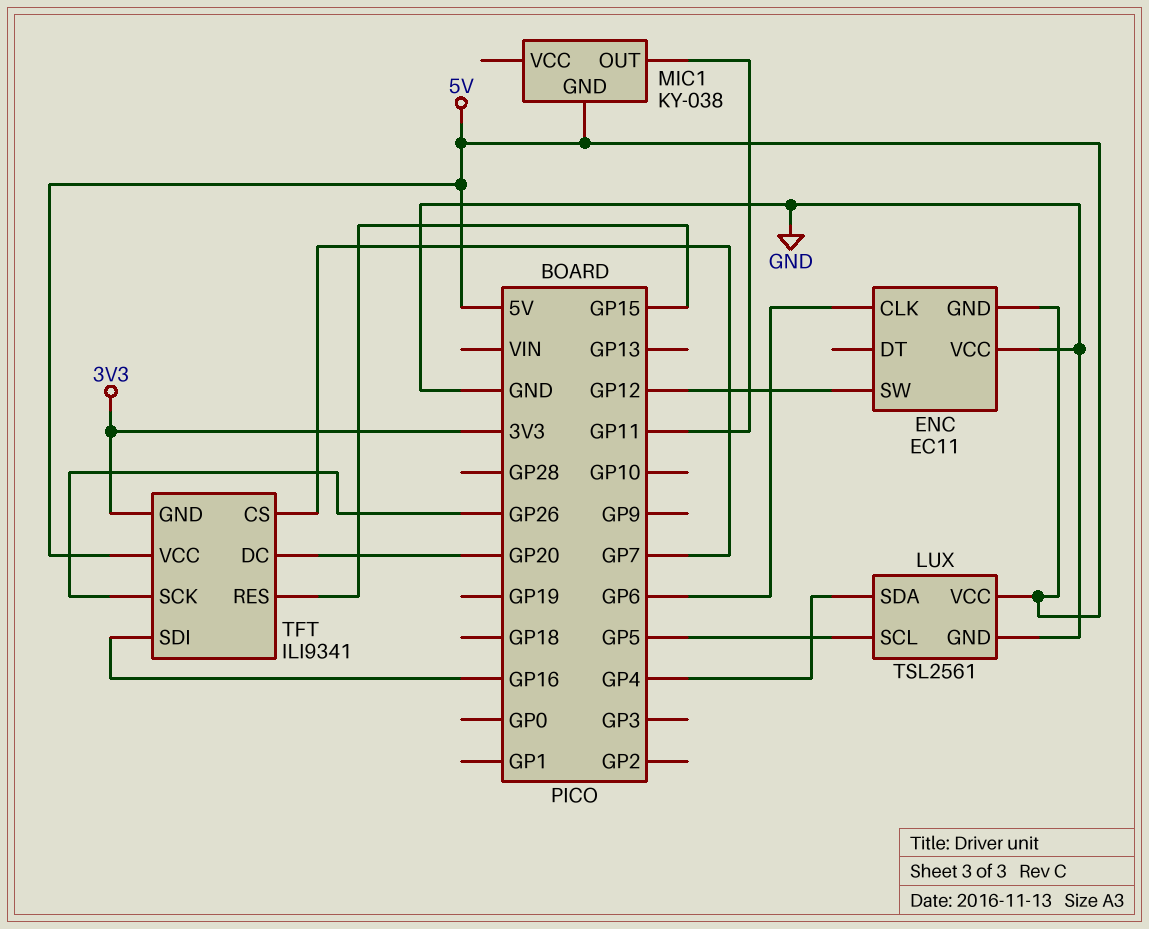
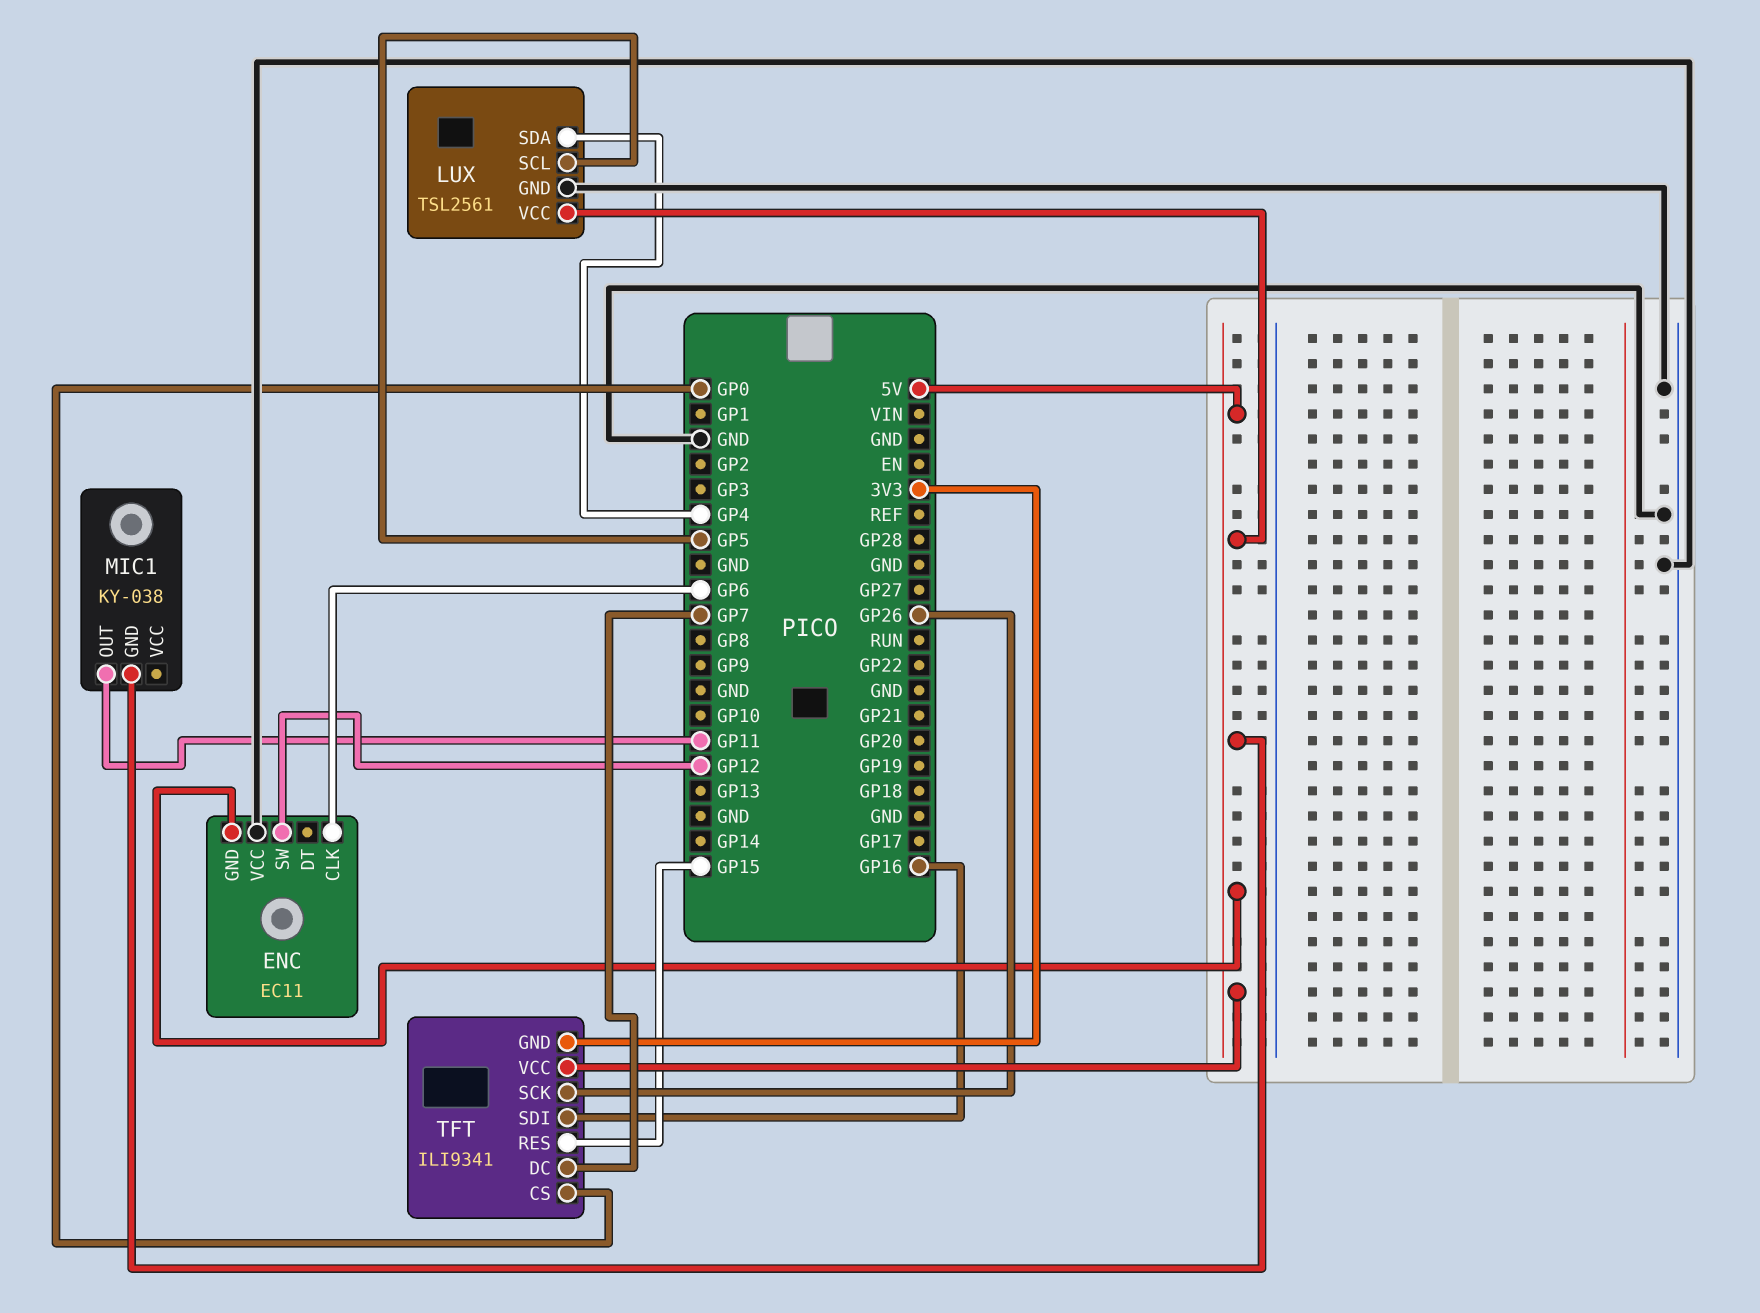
TFT pin CS: GP7 -> GP0
TFT pin DC: GP20 -> GP7

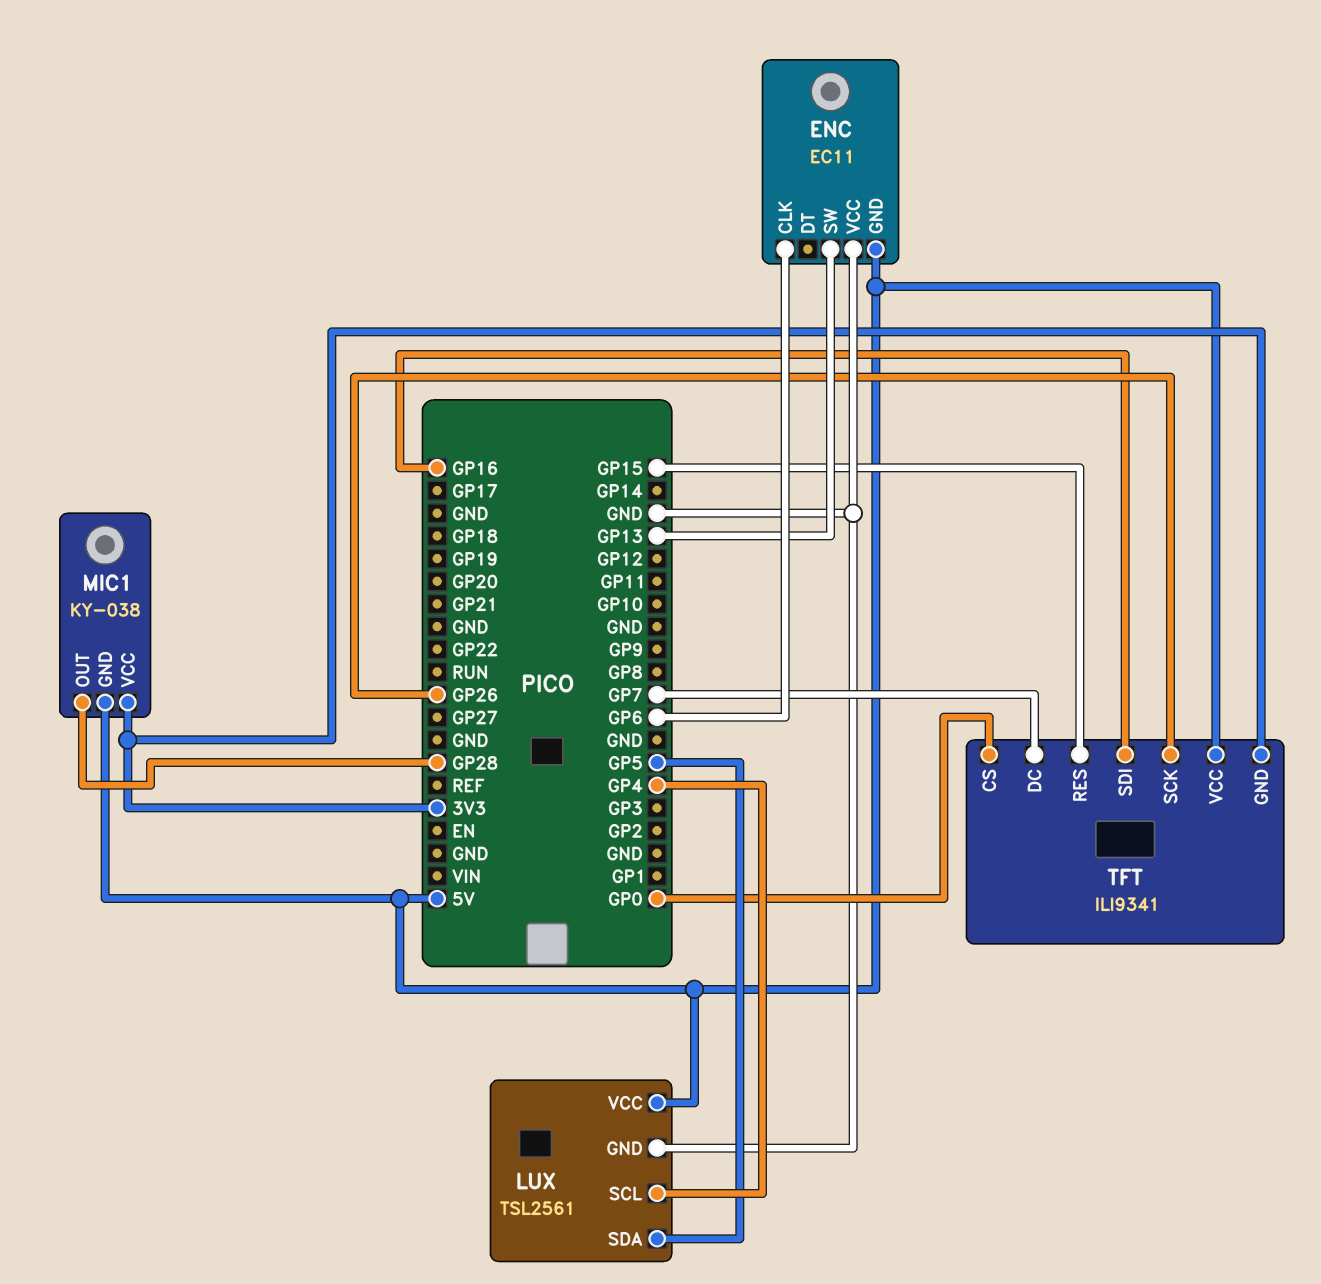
ENC pin SW: GP12 -> GP13
LUX pin SCL: GP5 -> GP4
LUX pin SDA: GP4 -> GP5
MIC1 pin OUT: GP11 -> GP28
MIC1 pin VCC: none -> 3V3

